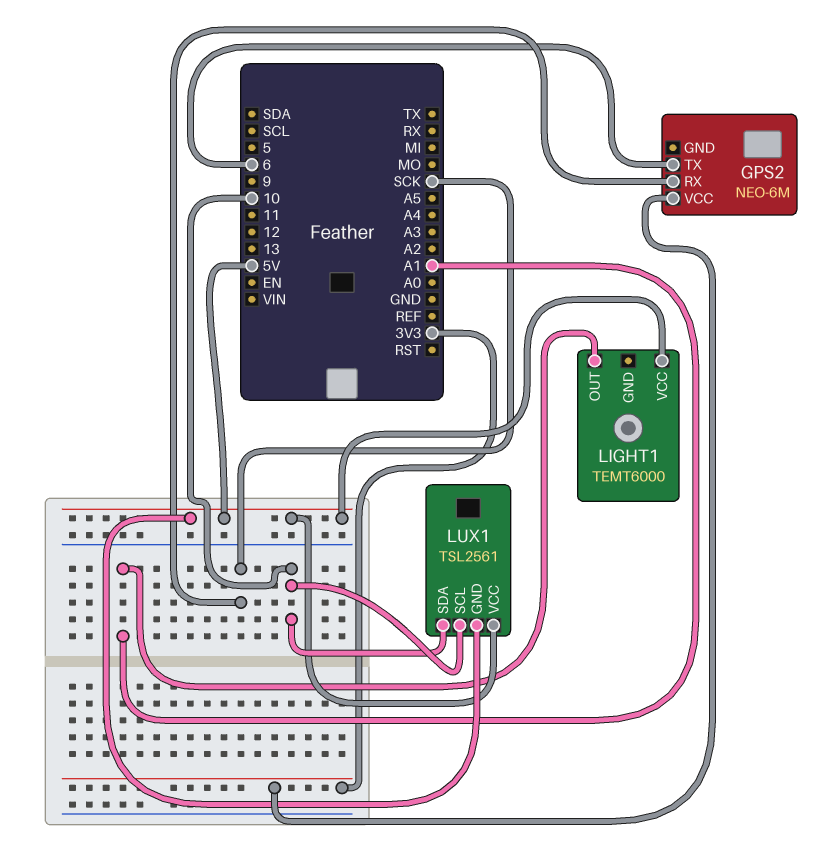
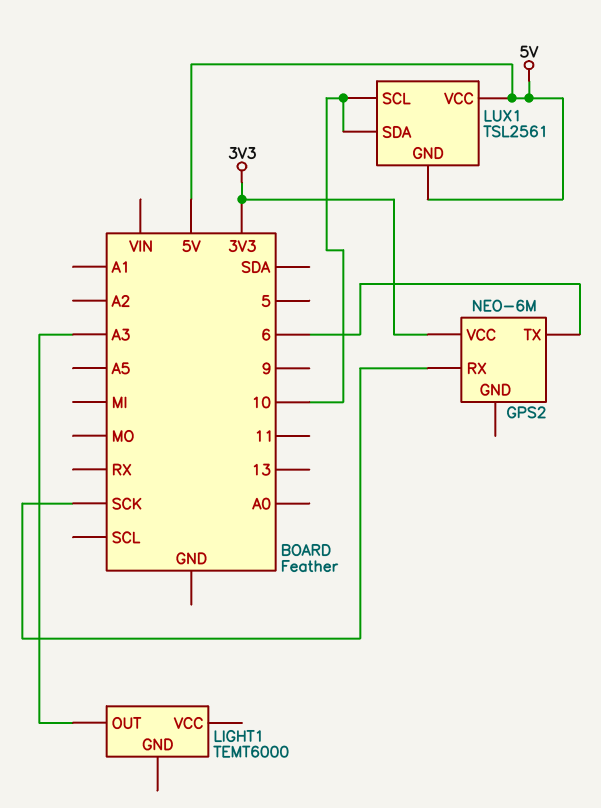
LIGHT1 pin OUT: A1 -> A3
LIGHT1 pin VCC: 5V -> none

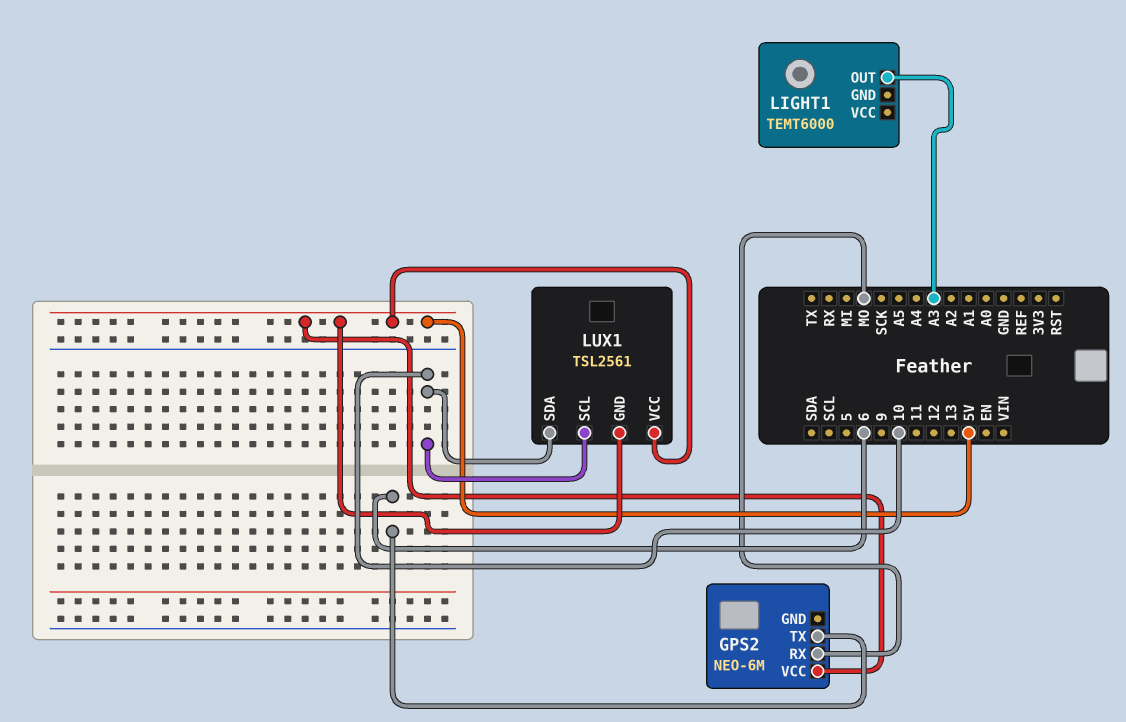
GPS2 pin RX: SCK -> MO
GPS2 pin VCC: 3V3 -> 5V

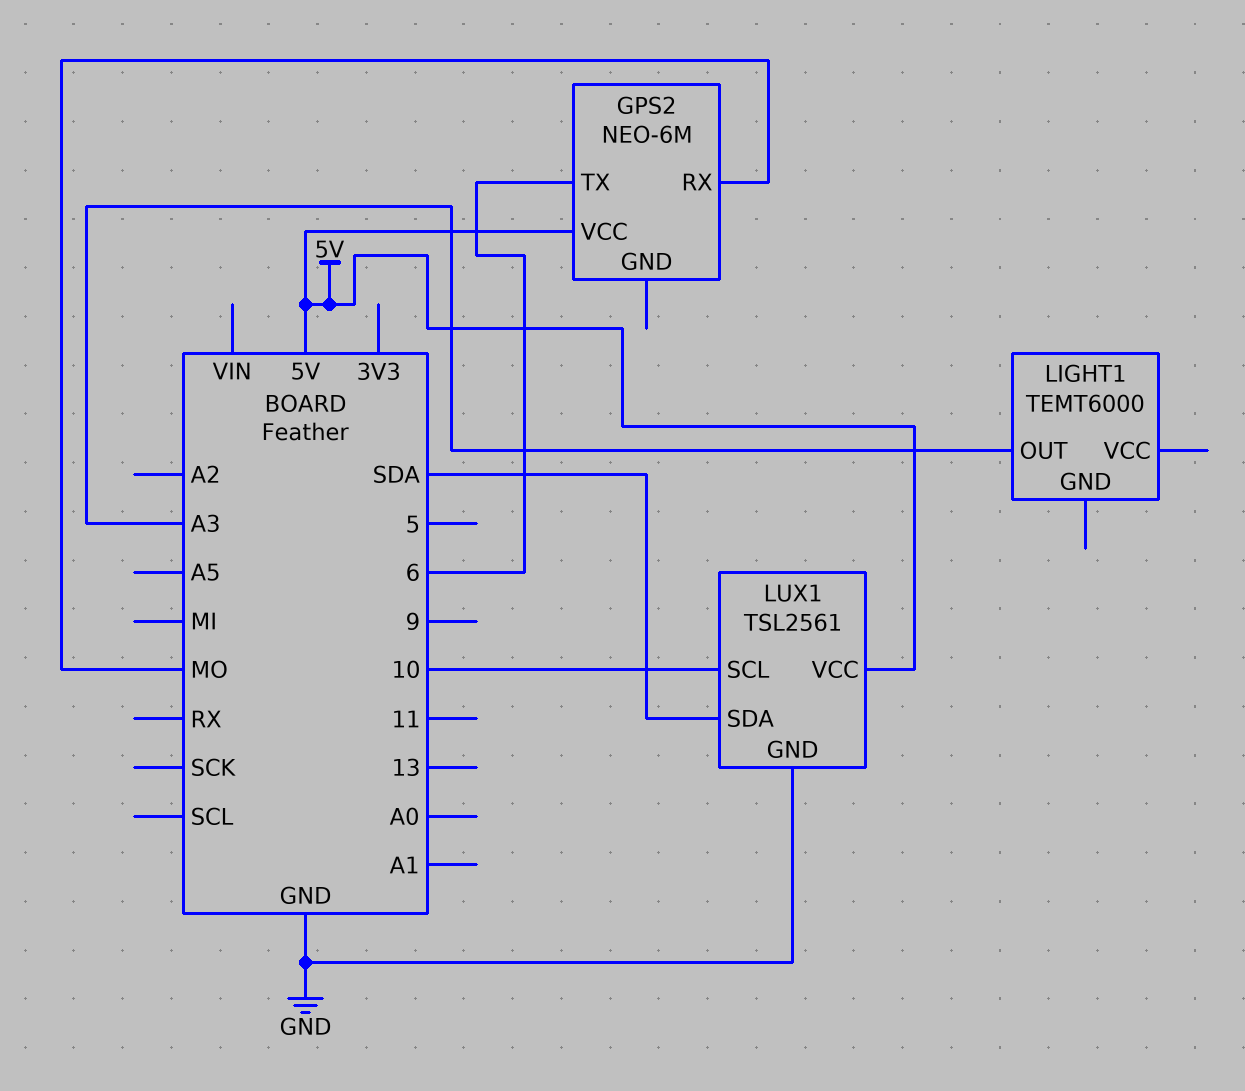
LUX1 pin GND: 5V -> GND
LUX1 pin SDA: 10 -> SDA

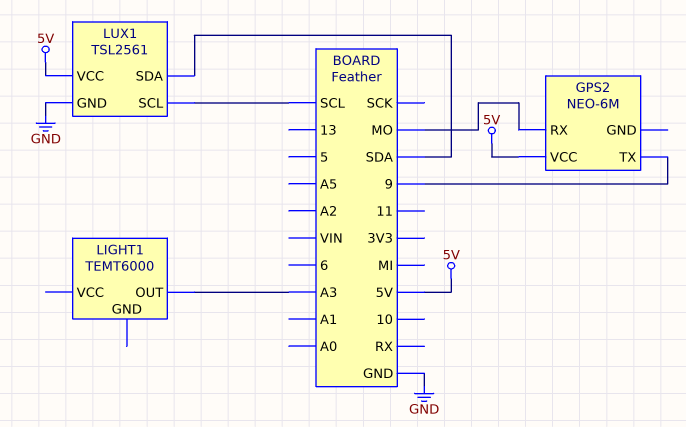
GPS2 pin TX: 6 -> 9
LUX1 pin SCL: 10 -> SCL

